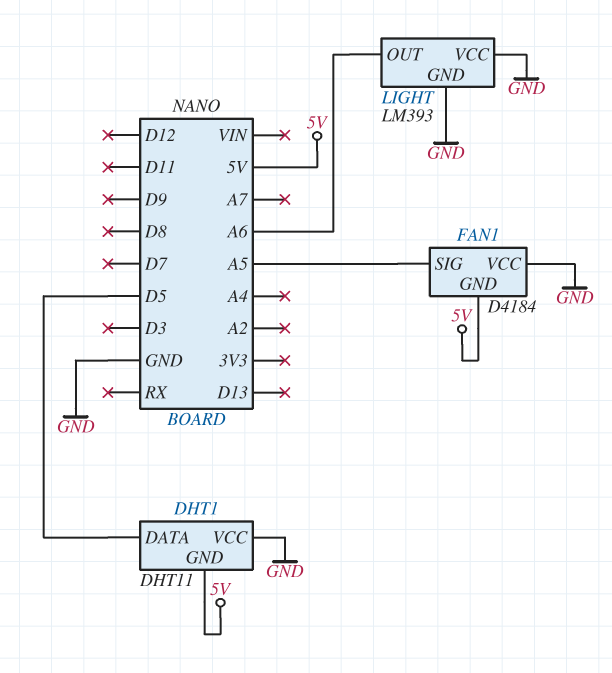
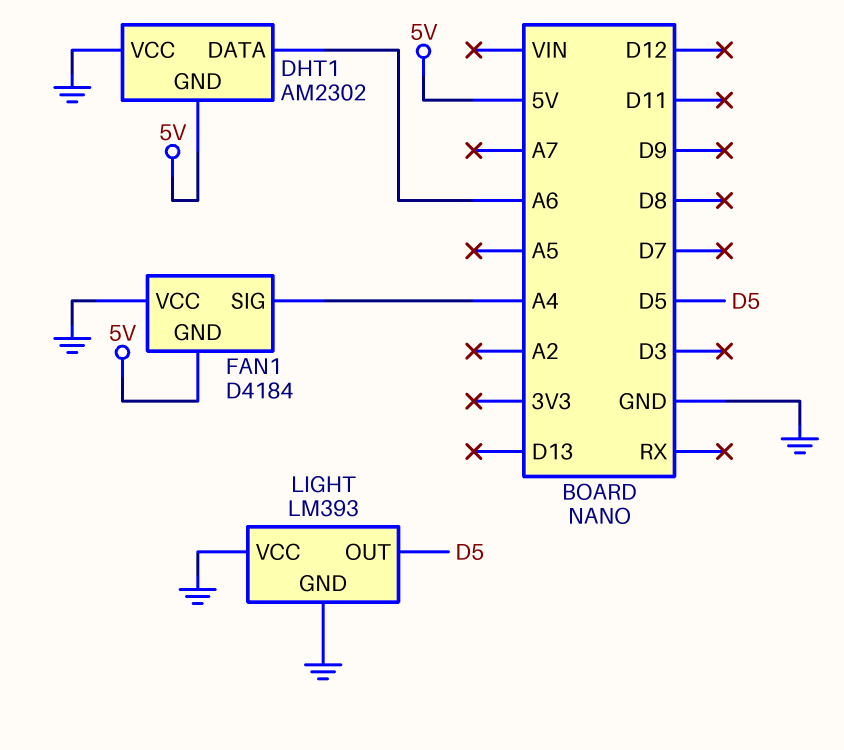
DHT1: DHT11 -> AM2302
DHT1 pin DATA: D5 -> A6
FAN1 pin SIG: A5 -> A4
LIGHT pin OUT: A6 -> D5

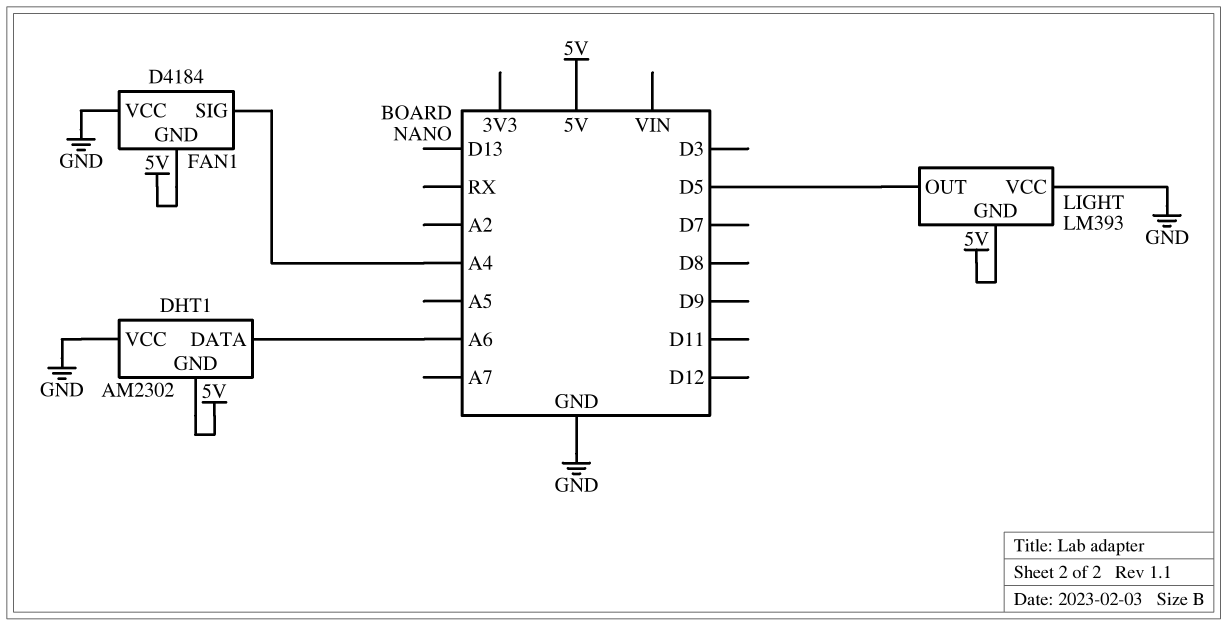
LIGHT pin GND: GND -> 5V

